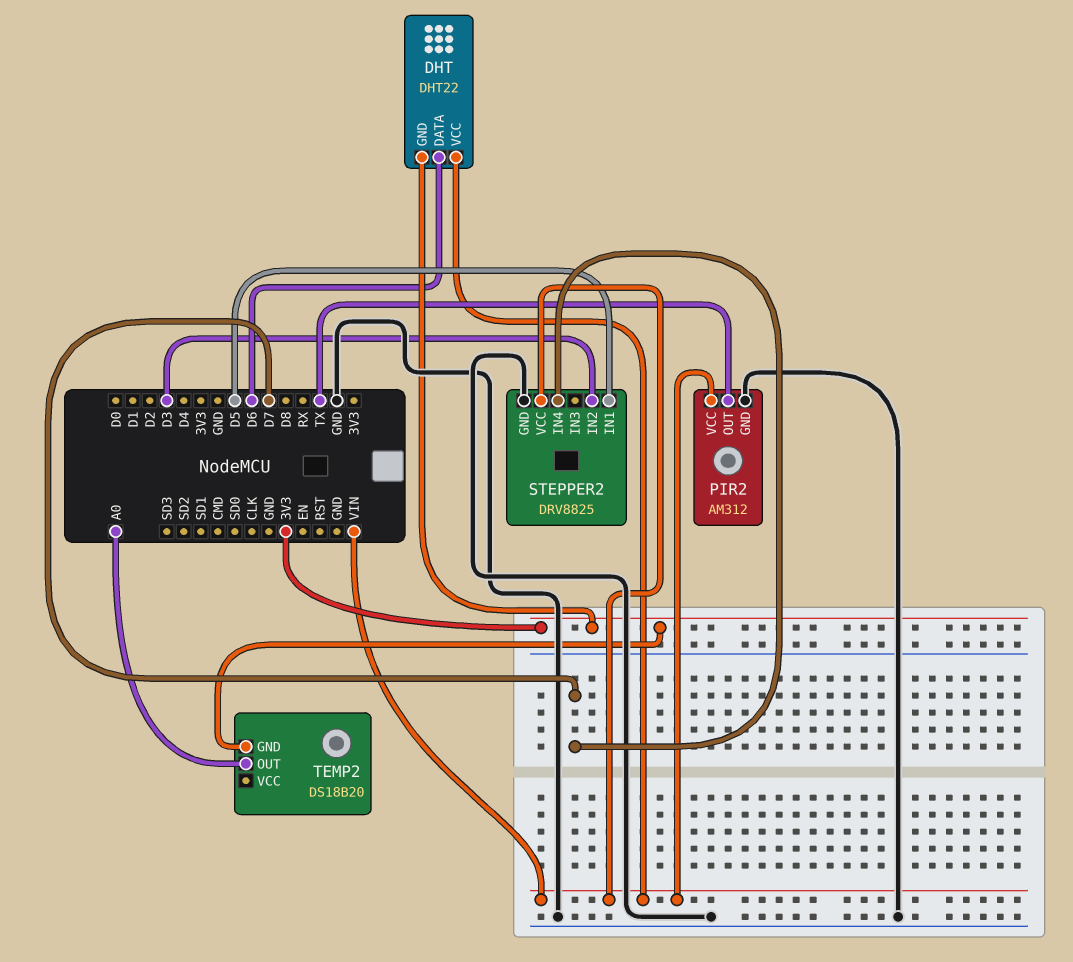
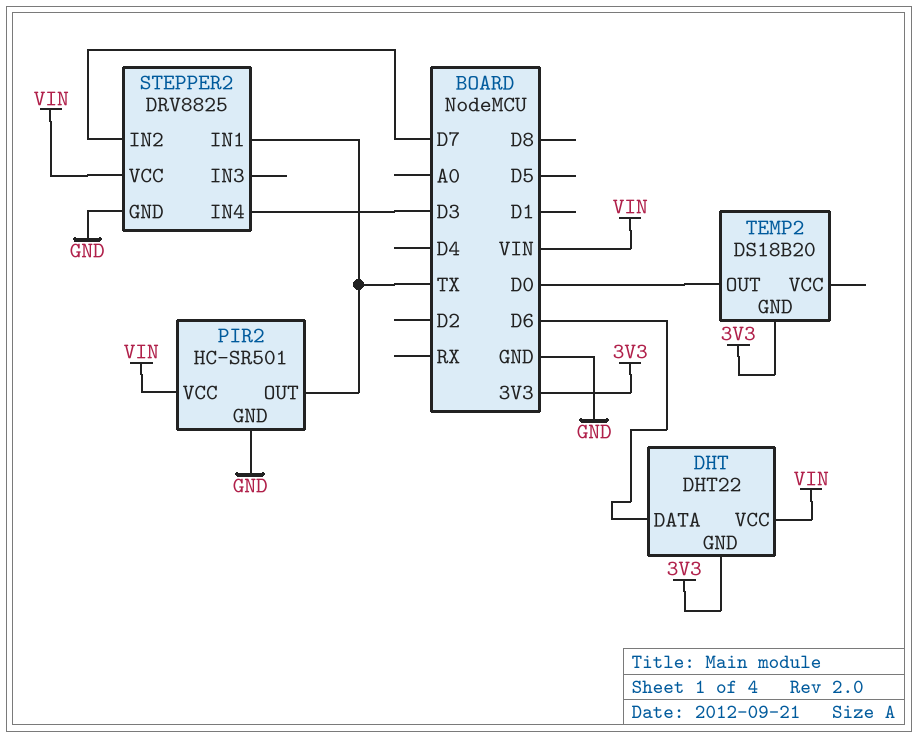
PIR2: AM312 -> HC-SR501
STEPPER2 pin IN1: D5 -> TX
STEPPER2 pin IN2: D3 -> D7
STEPPER2 pin IN4: D7 -> D3
TEMP2 pin OUT: A0 -> D0

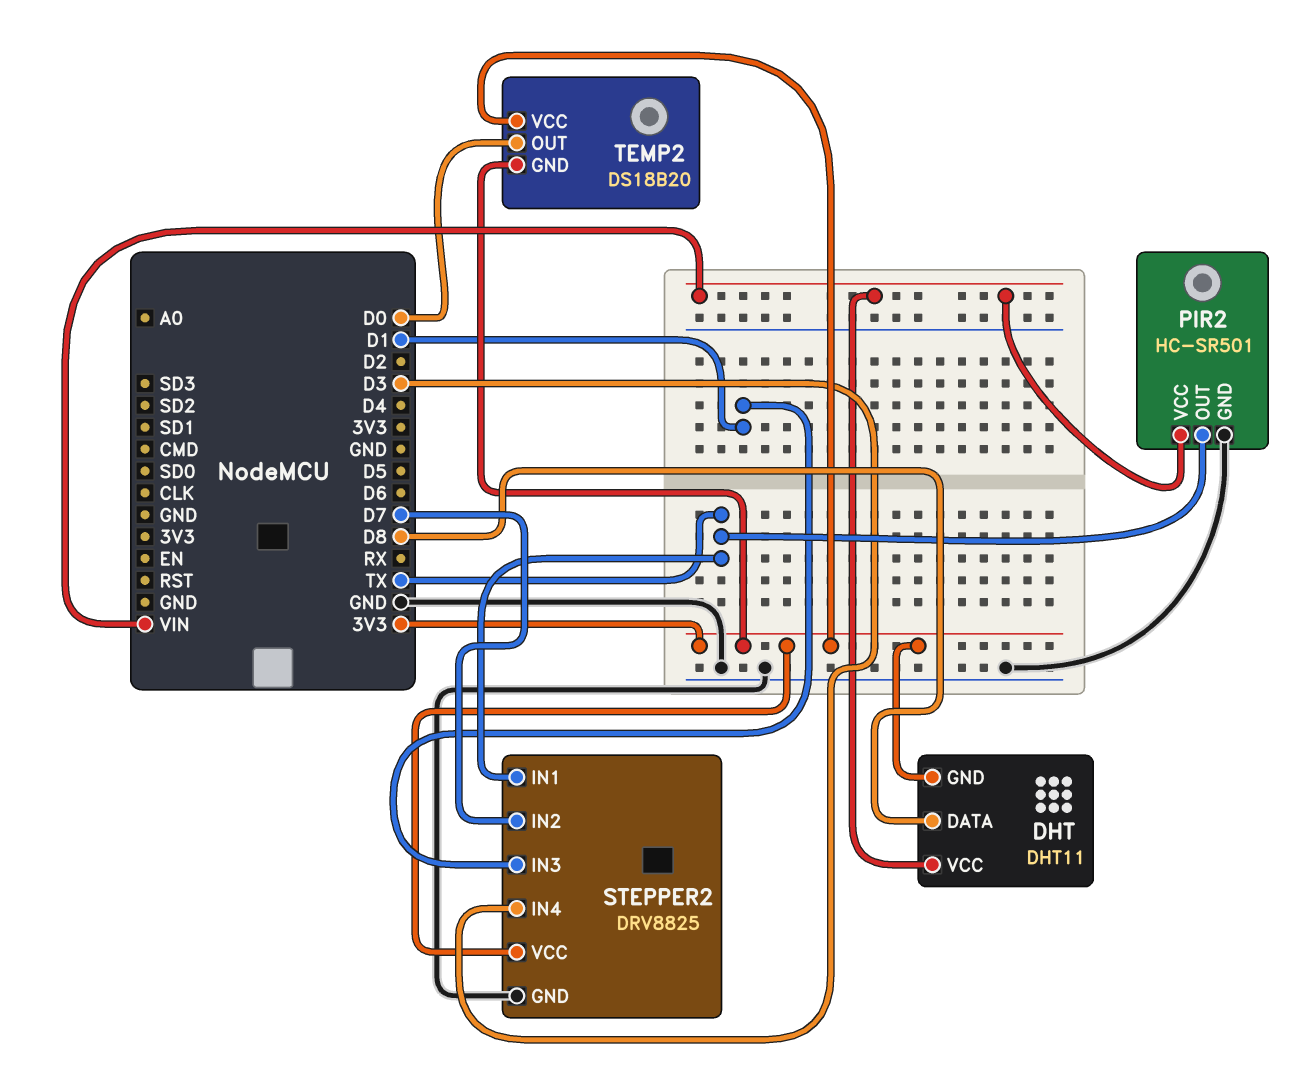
DHT: DHT22 -> DHT11
DHT pin DATA: D6 -> D8
STEPPER2 pin IN3: none -> D1
STEPPER2 pin VCC: VIN -> 3V3
TEMP2 pin VCC: none -> 3V3

